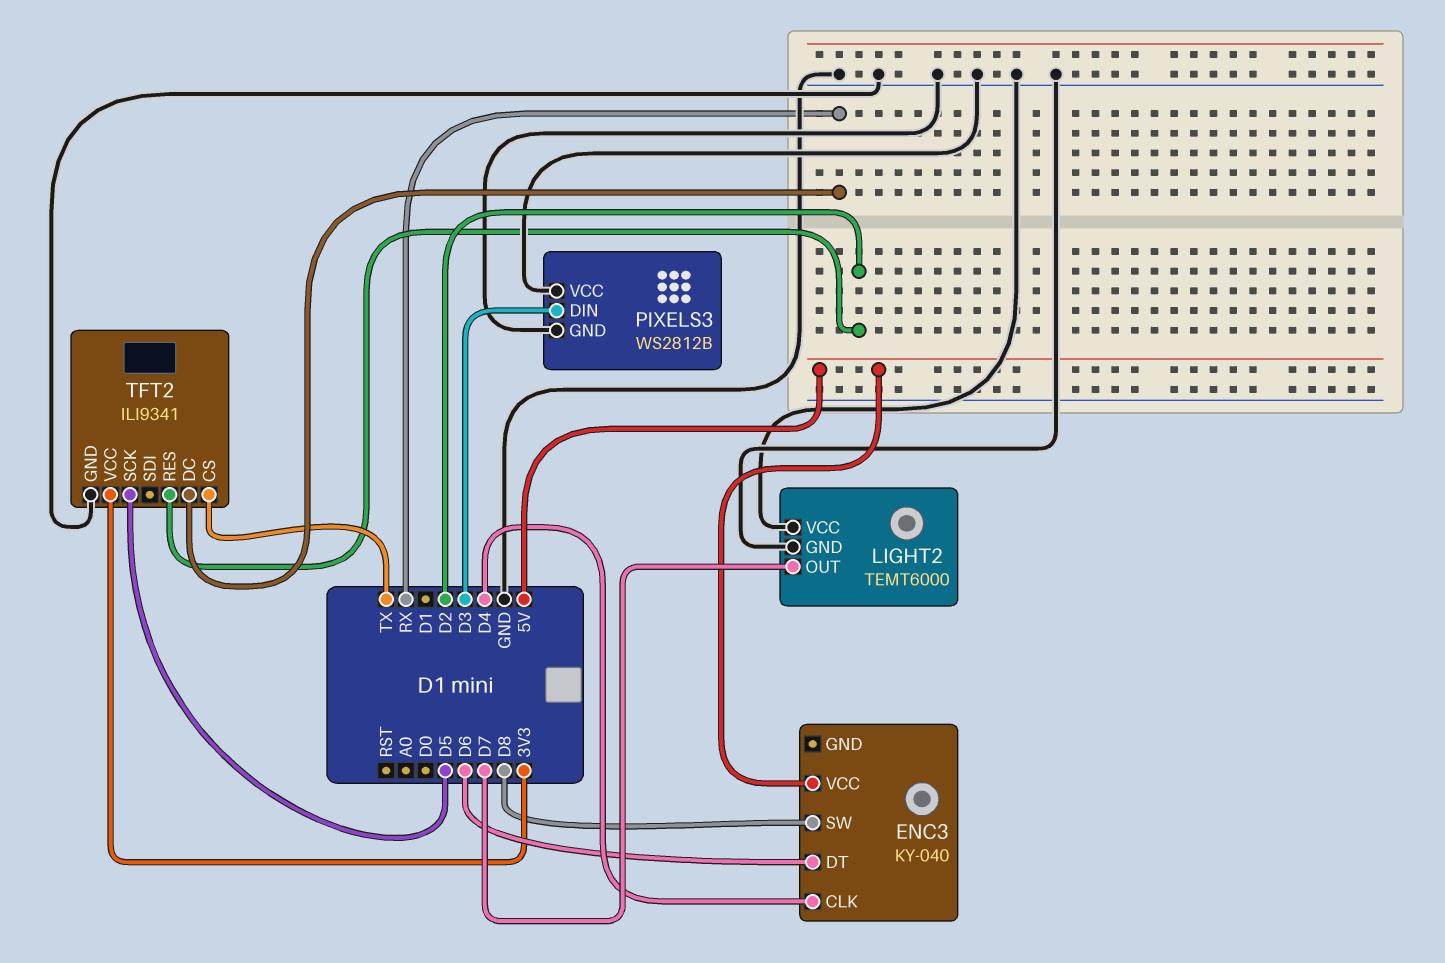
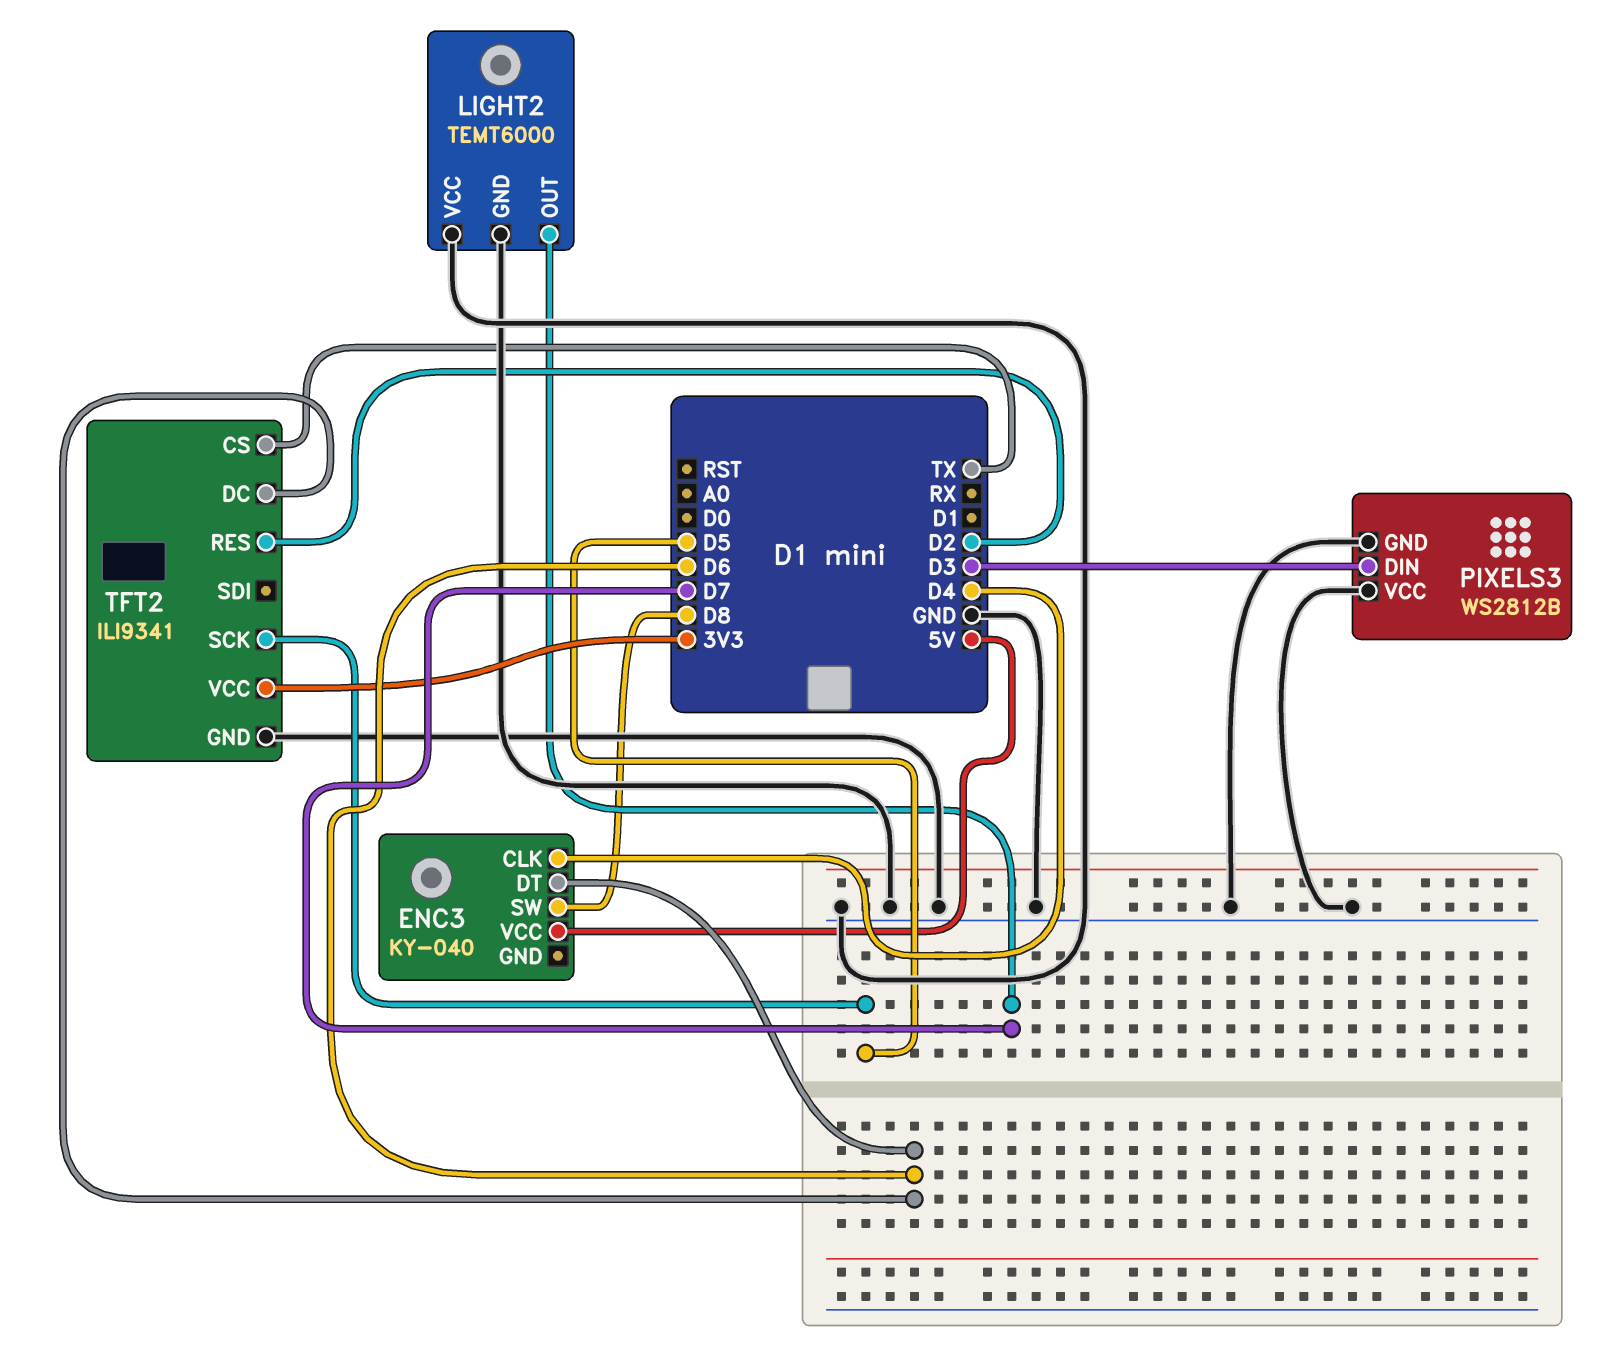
TFT2 pin DC: RX -> D6

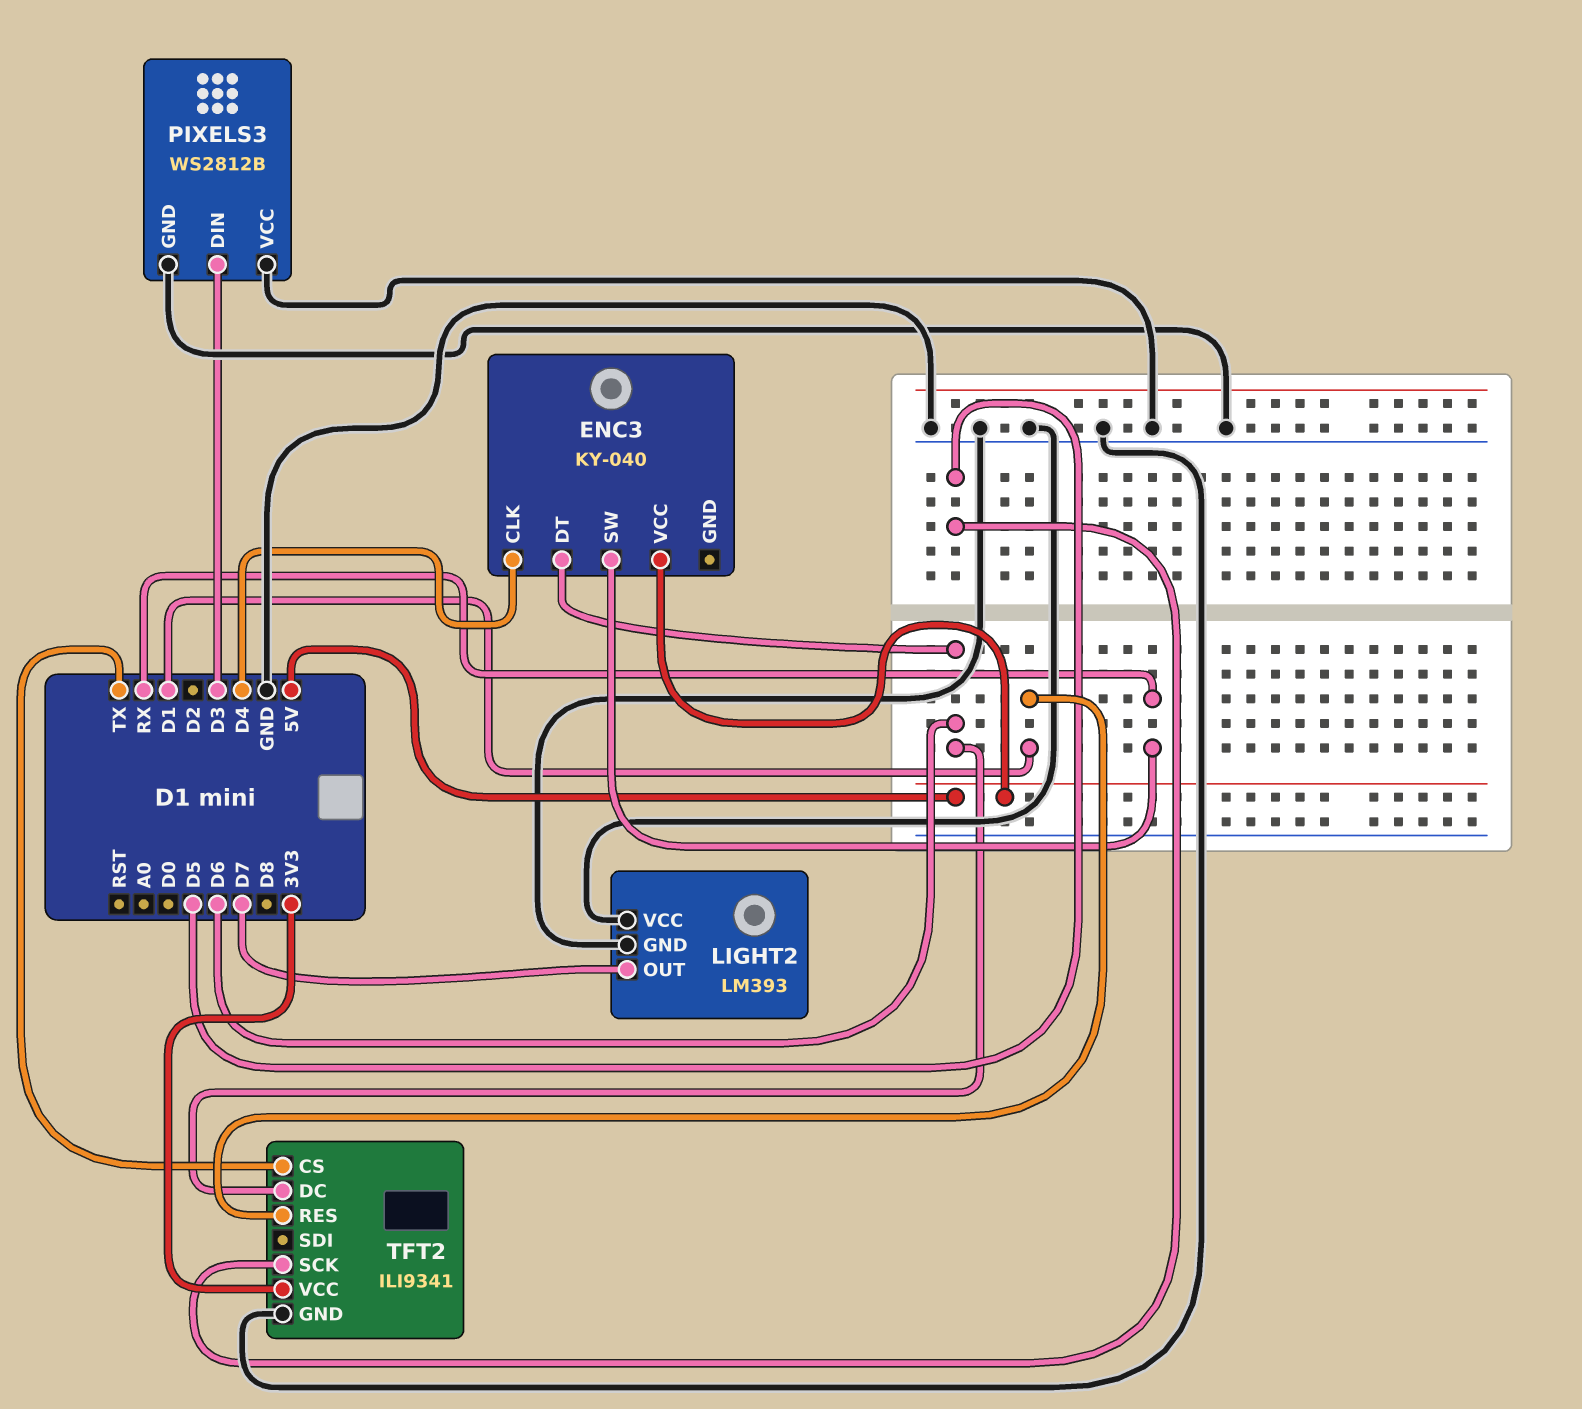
ENC3 pin SW: D8 -> RX
LIGHT2: TEMT6000 -> LM393
TFT2 pin RES: D2 -> D1

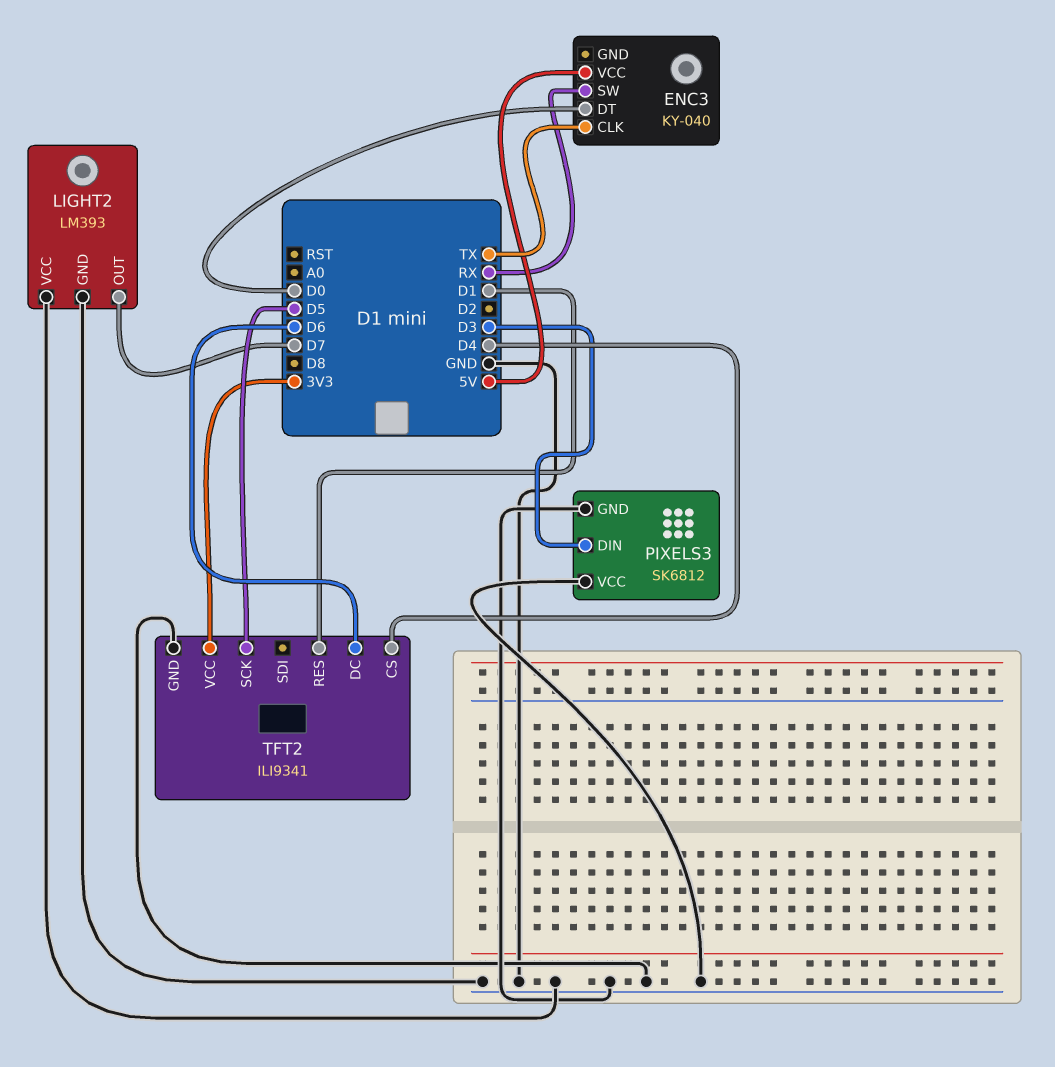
ENC3 pin CLK: D4 -> TX
ENC3 pin DT: D6 -> D0
PIXELS3: WS2812B -> SK6812
TFT2 pin CS: TX -> D4

